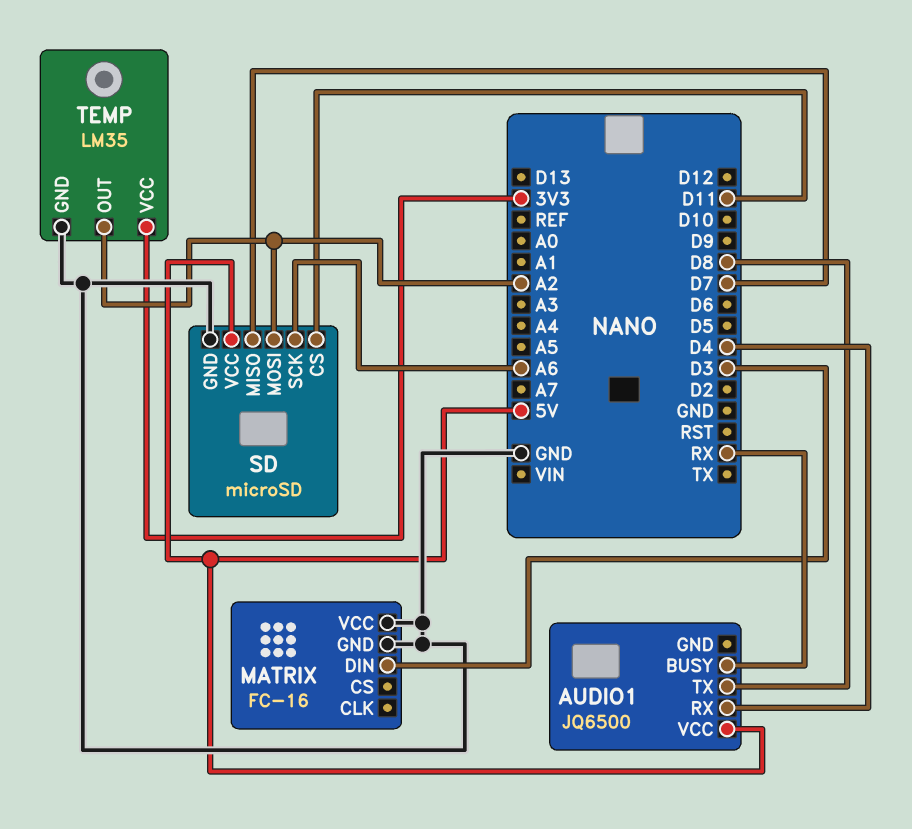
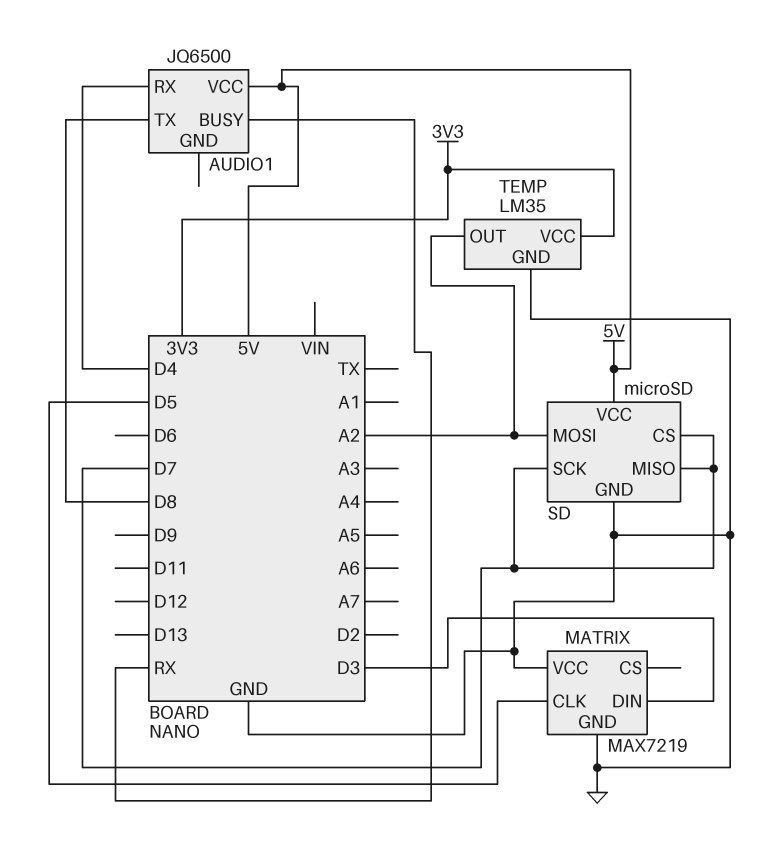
MATRIX: FC-16 -> MAX7219
MATRIX pin CLK: none -> D5
SD pin CS: D11 -> D7
SD pin SCK: A6 -> D7

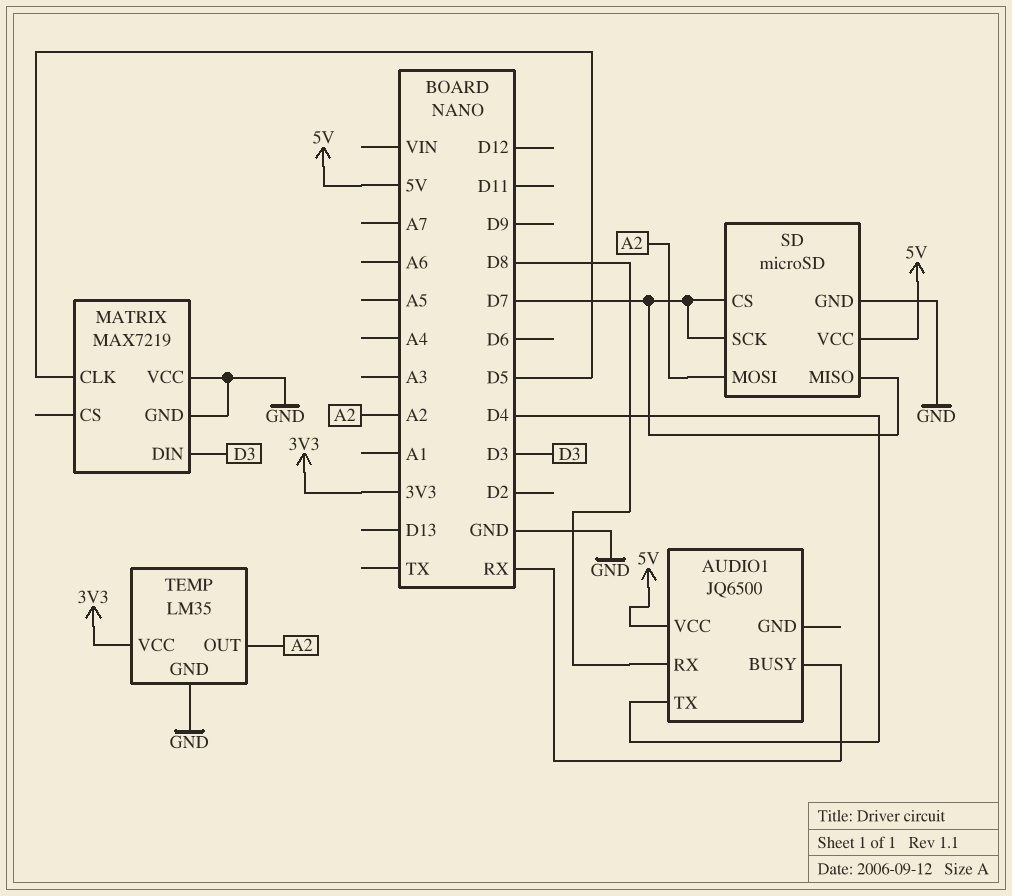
AUDIO1 pin RX: D4 -> D8
AUDIO1 pin TX: D8 -> D4

